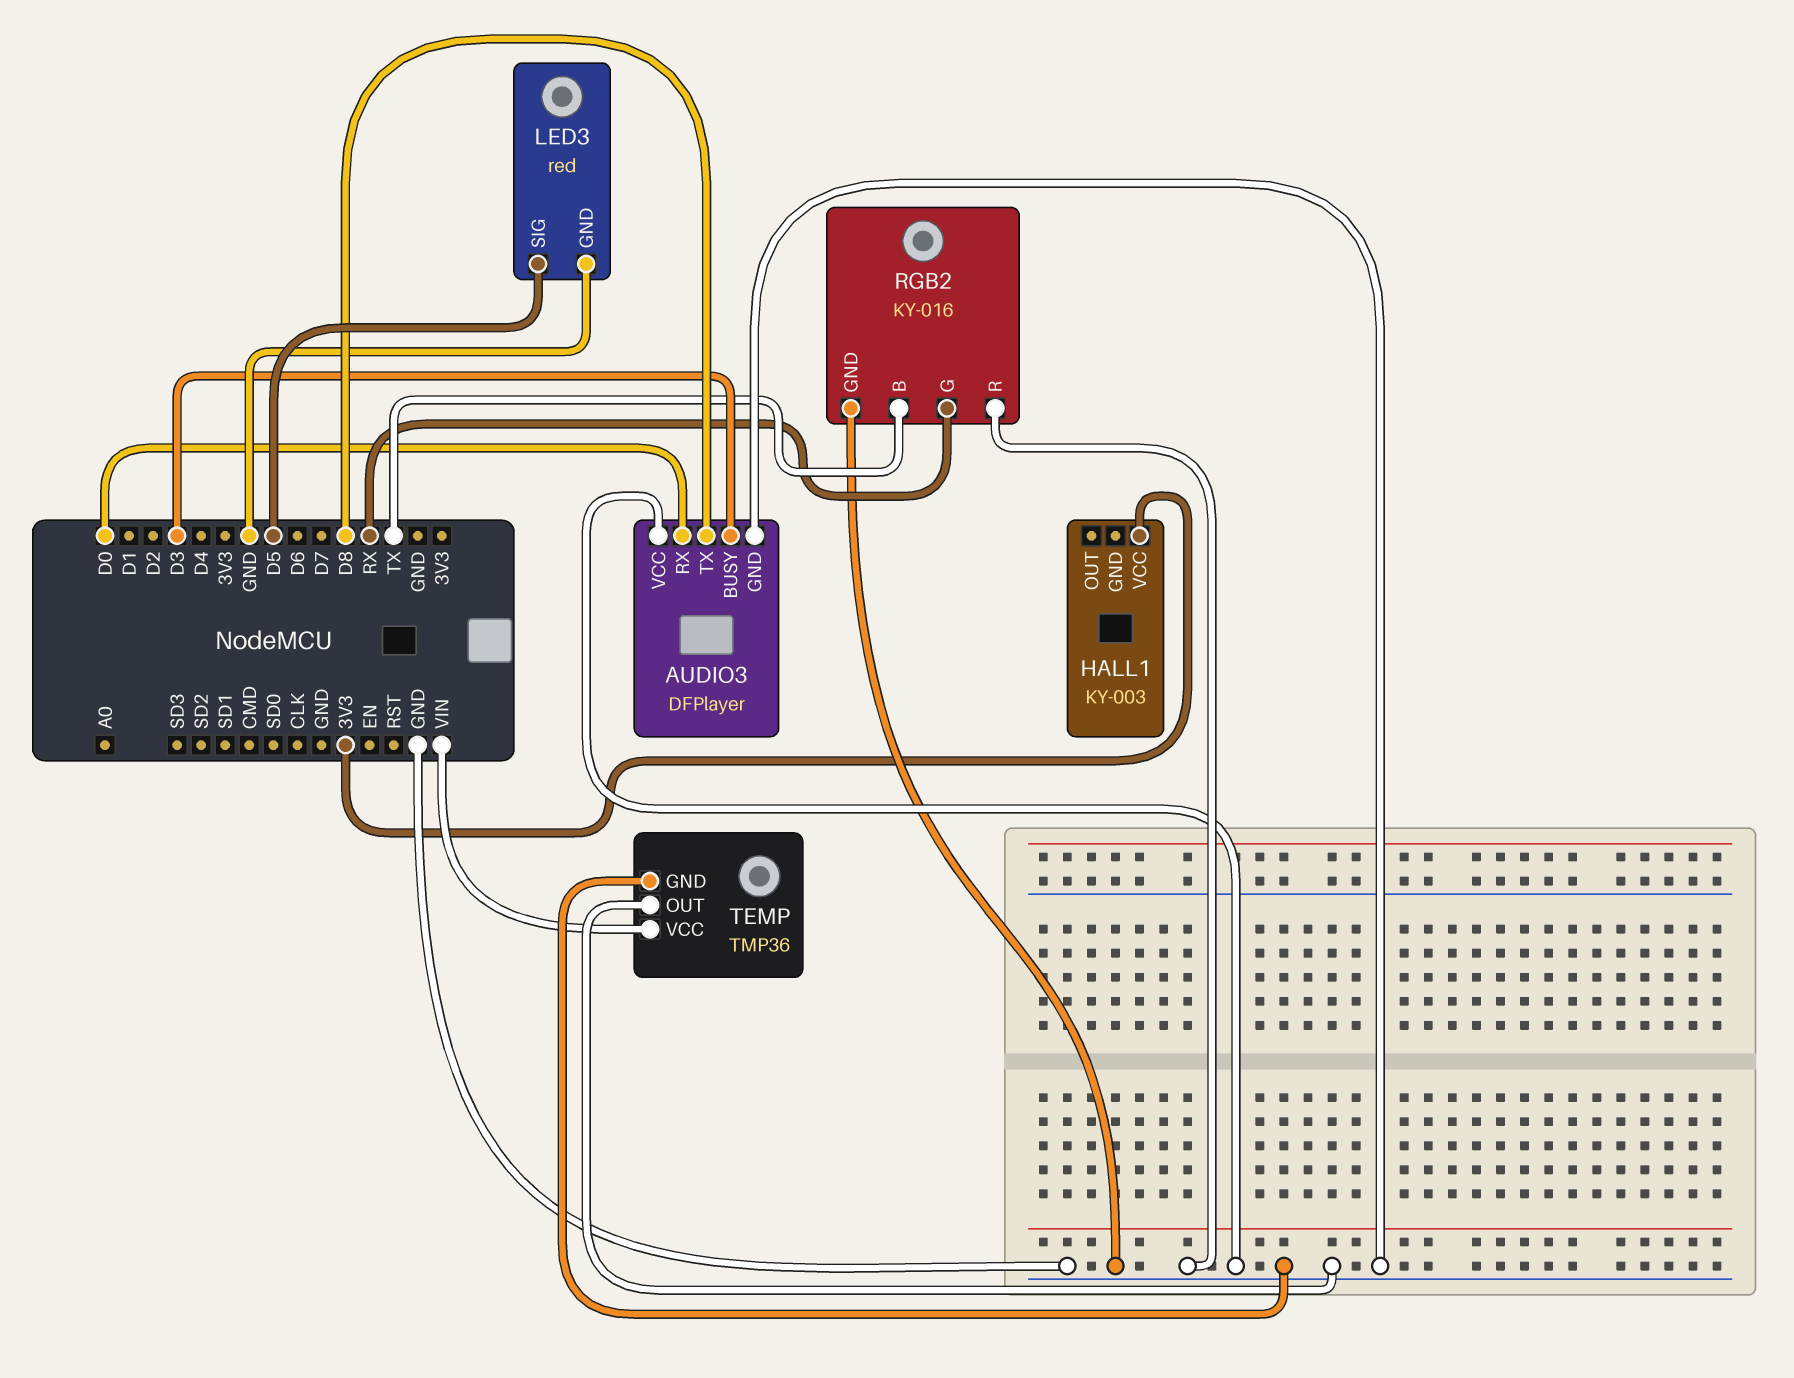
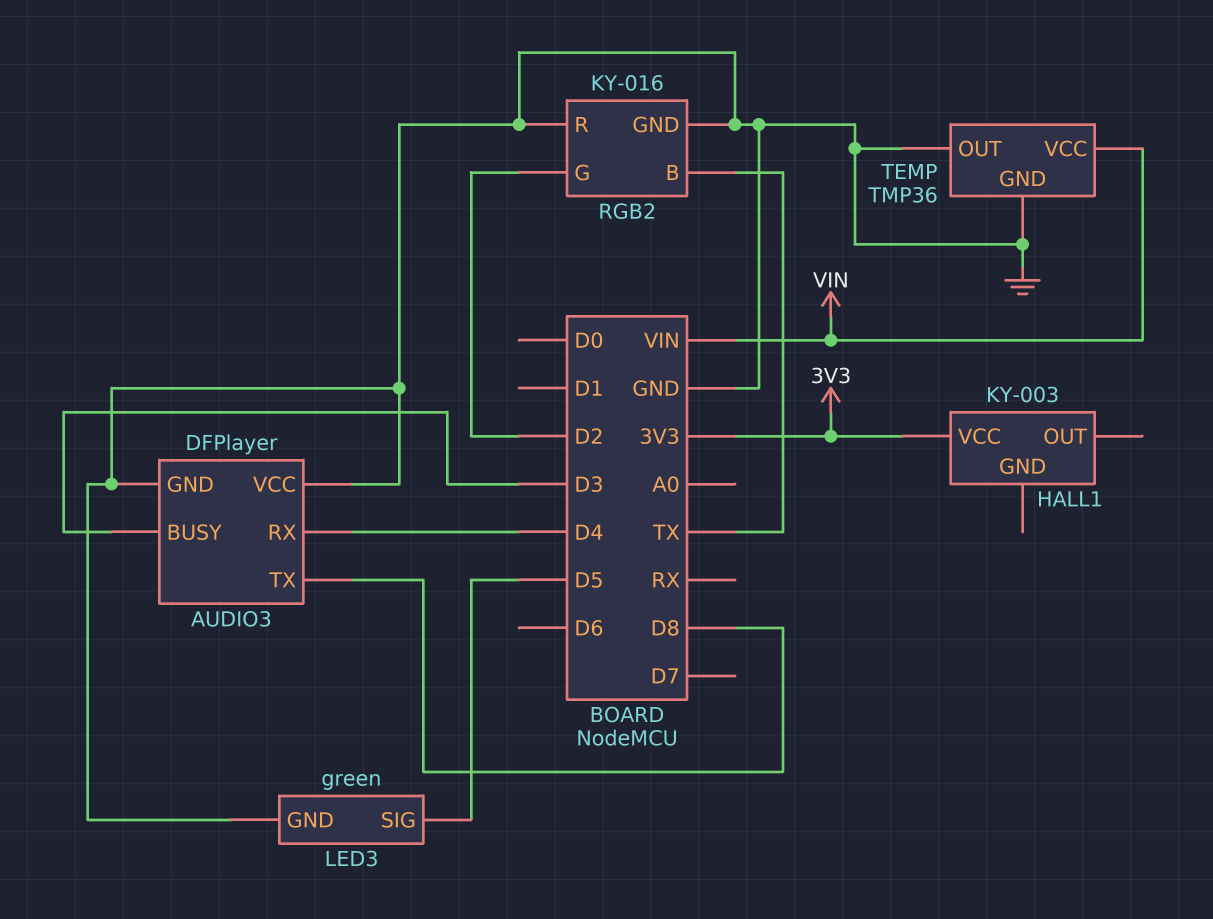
AUDIO3 pin RX: D0 -> D4
LED3: red -> green
RGB2 pin G: RX -> D2

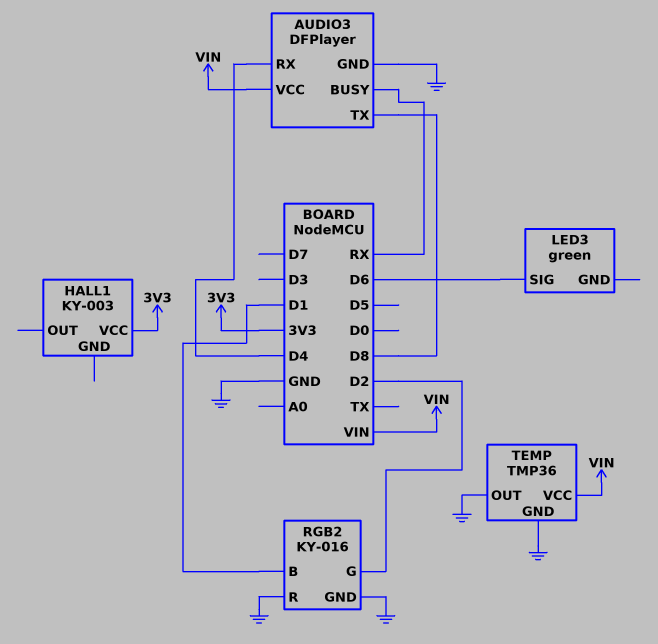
AUDIO3 pin BUSY: D3 -> RX
AUDIO3 pin VCC: GND -> VIN
LED3 pin GND: GND -> none
LED3 pin SIG: D5 -> D6
RGB2 pin B: TX -> D1

